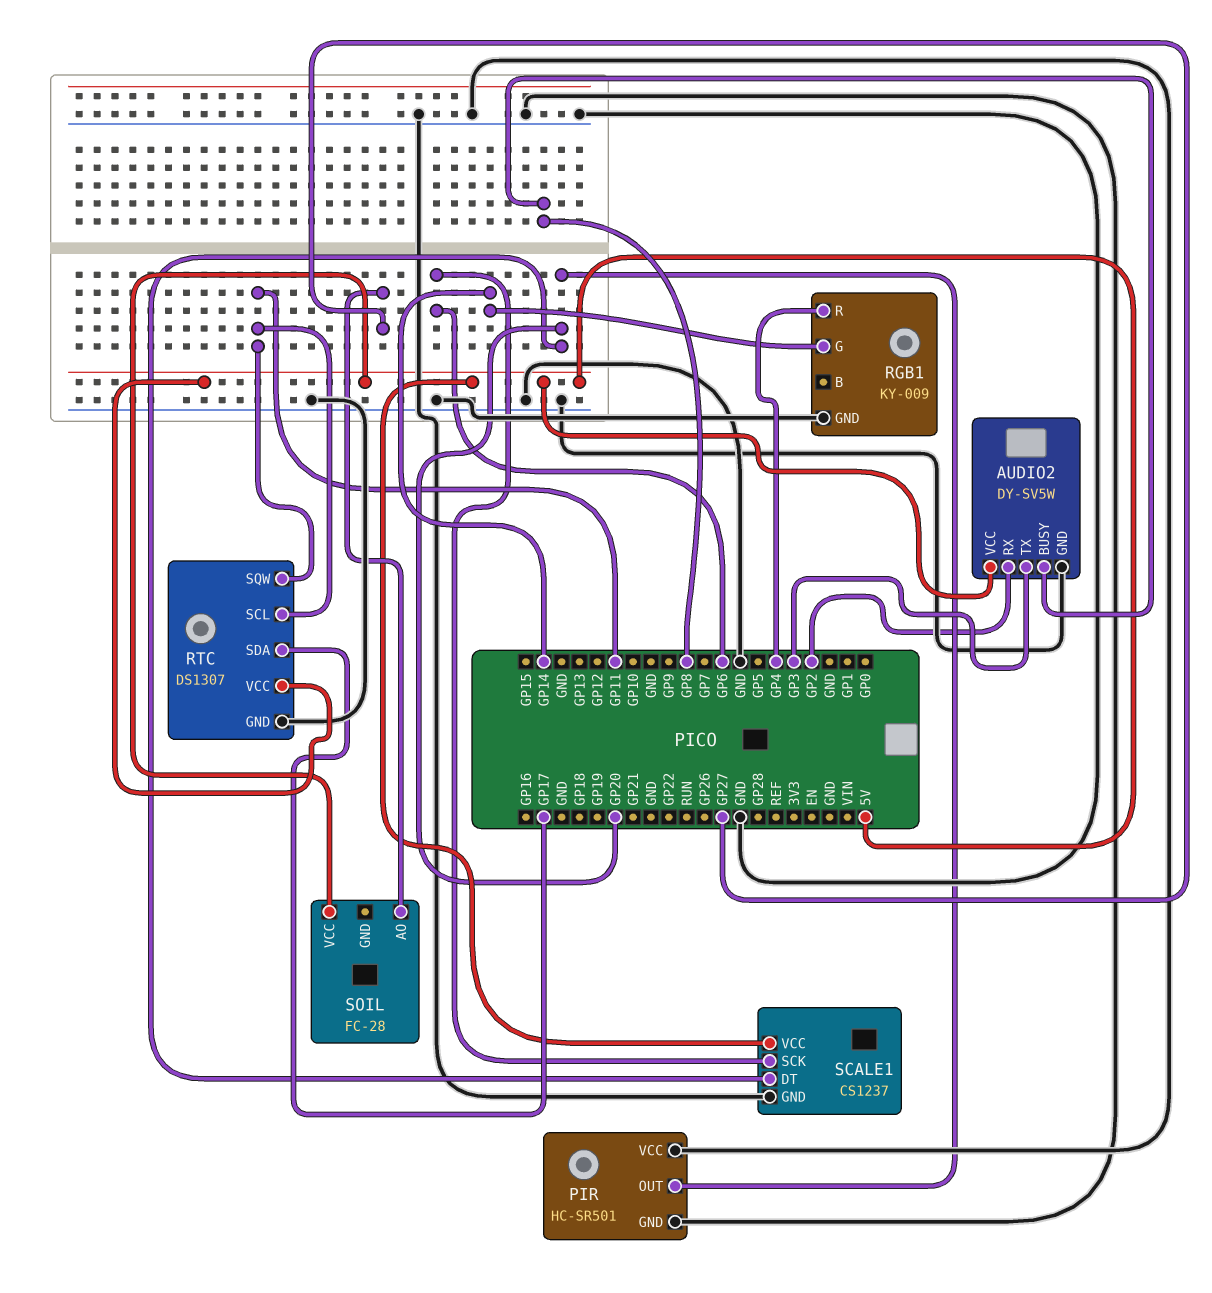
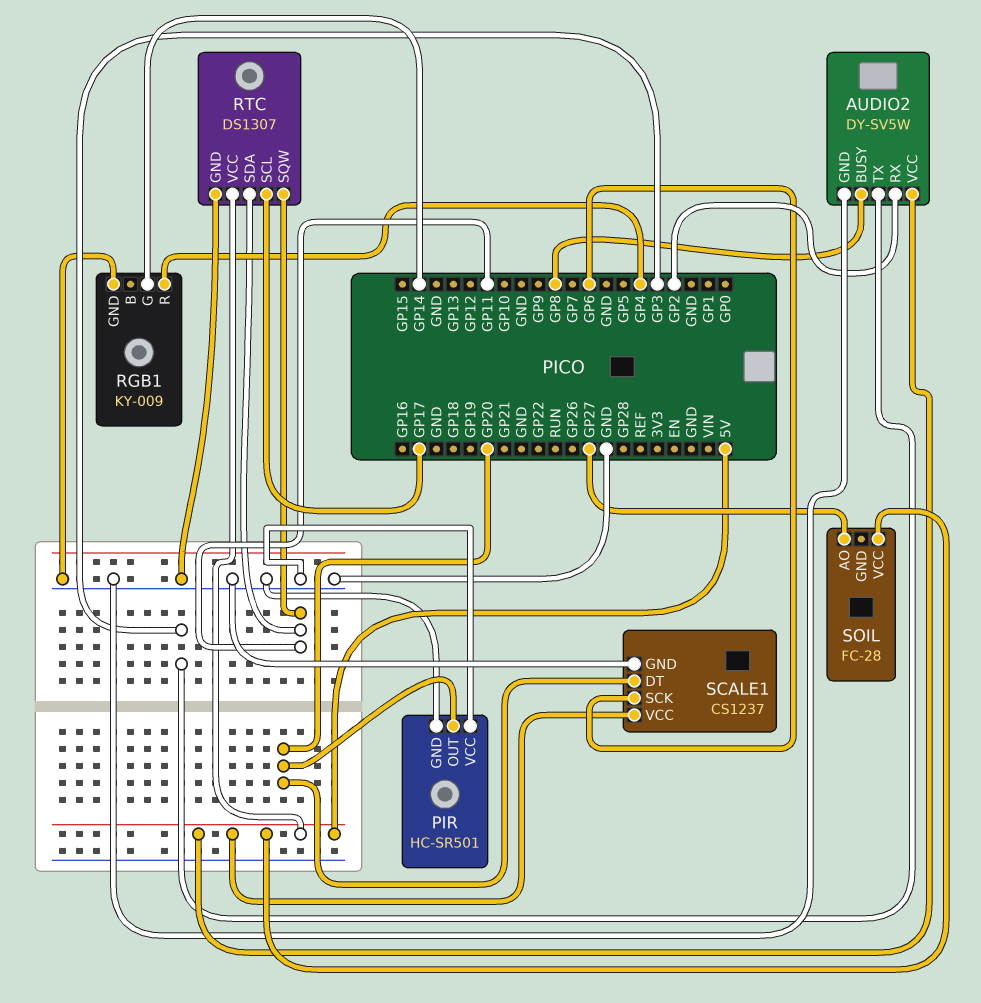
RTC pin SCL: GP11 -> GP17
RTC pin SDA: GP17 -> GP11

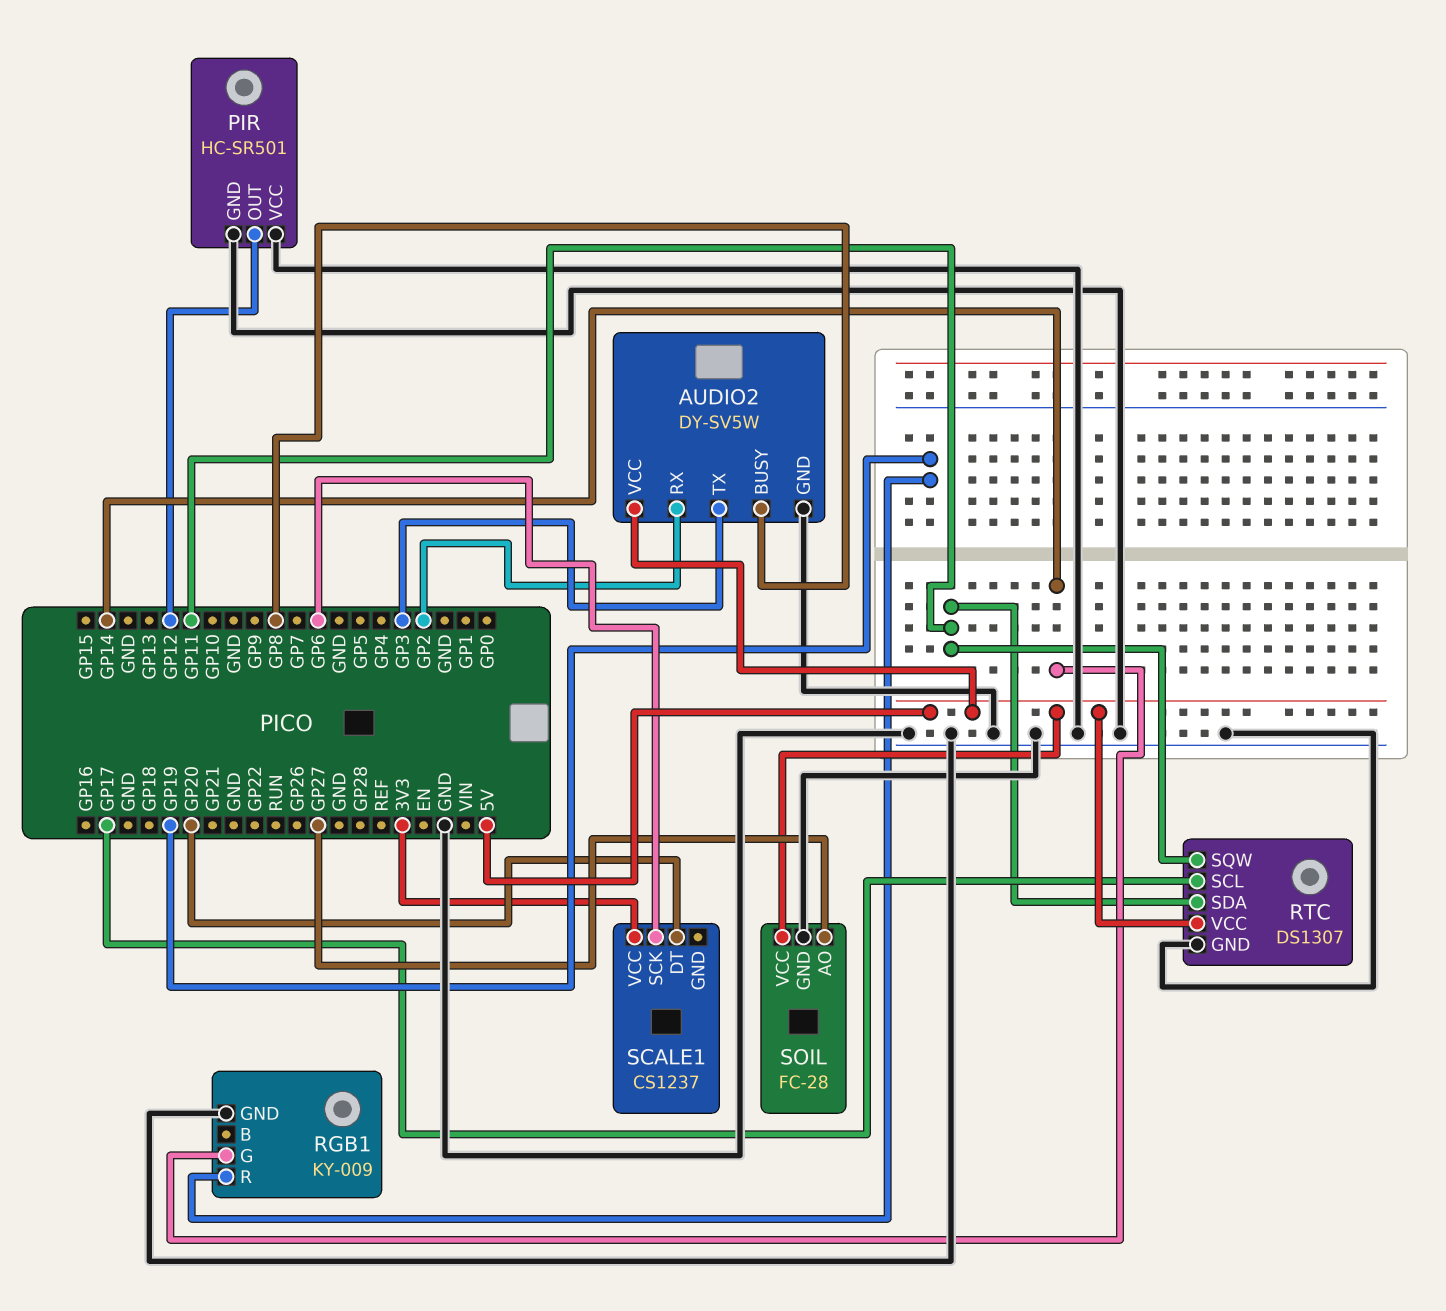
PIR pin OUT: GP20 -> GP12
RGB1 pin R: GP4 -> GP19
SCALE1 pin GND: GND -> none
SCALE1 pin VCC: 5V -> 3V3
SOIL pin GND: none -> GND

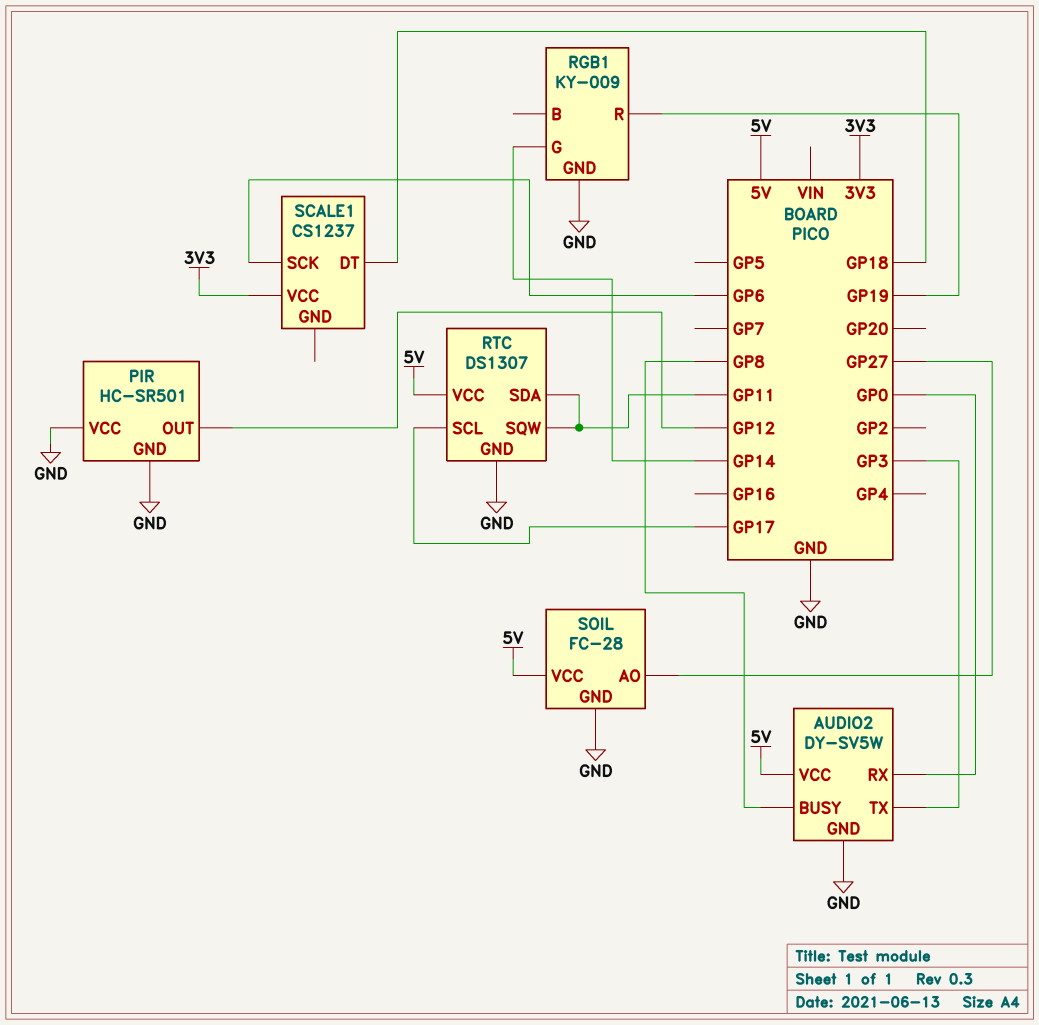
AUDIO2 pin RX: GP2 -> GP0
SCALE1 pin DT: GP20 -> GP18

